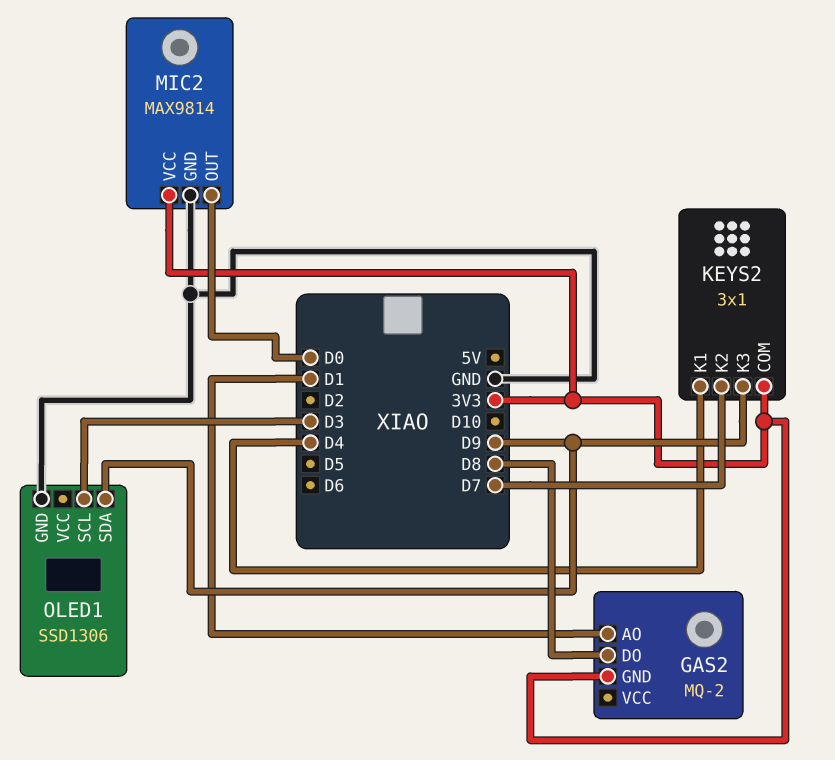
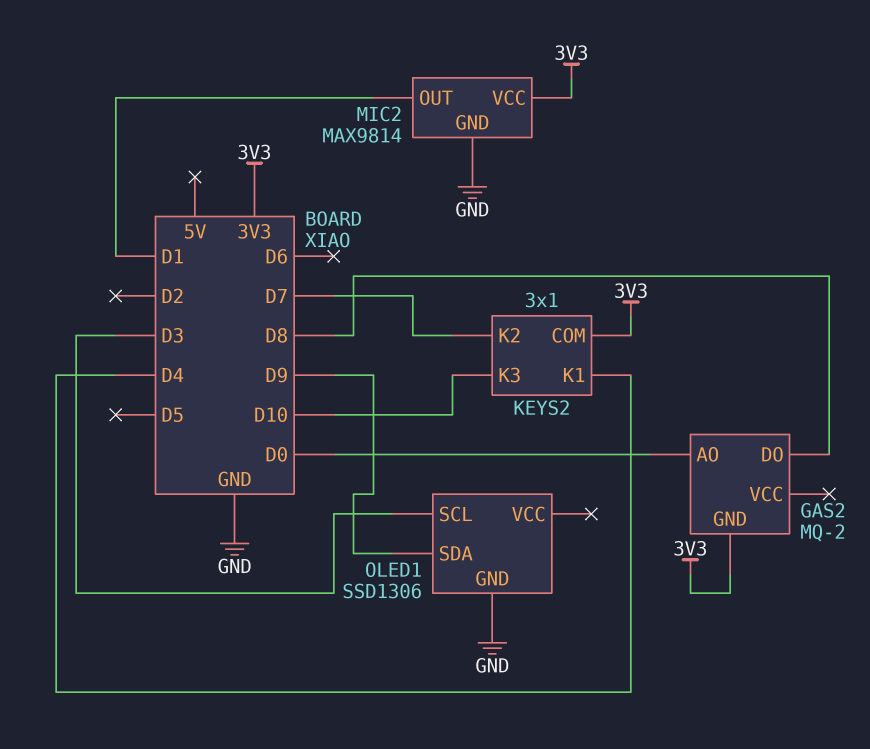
GAS2 pin AO: D1 -> D0
KEYS2 pin K3: D9 -> D10
MIC2 pin OUT: D0 -> D1

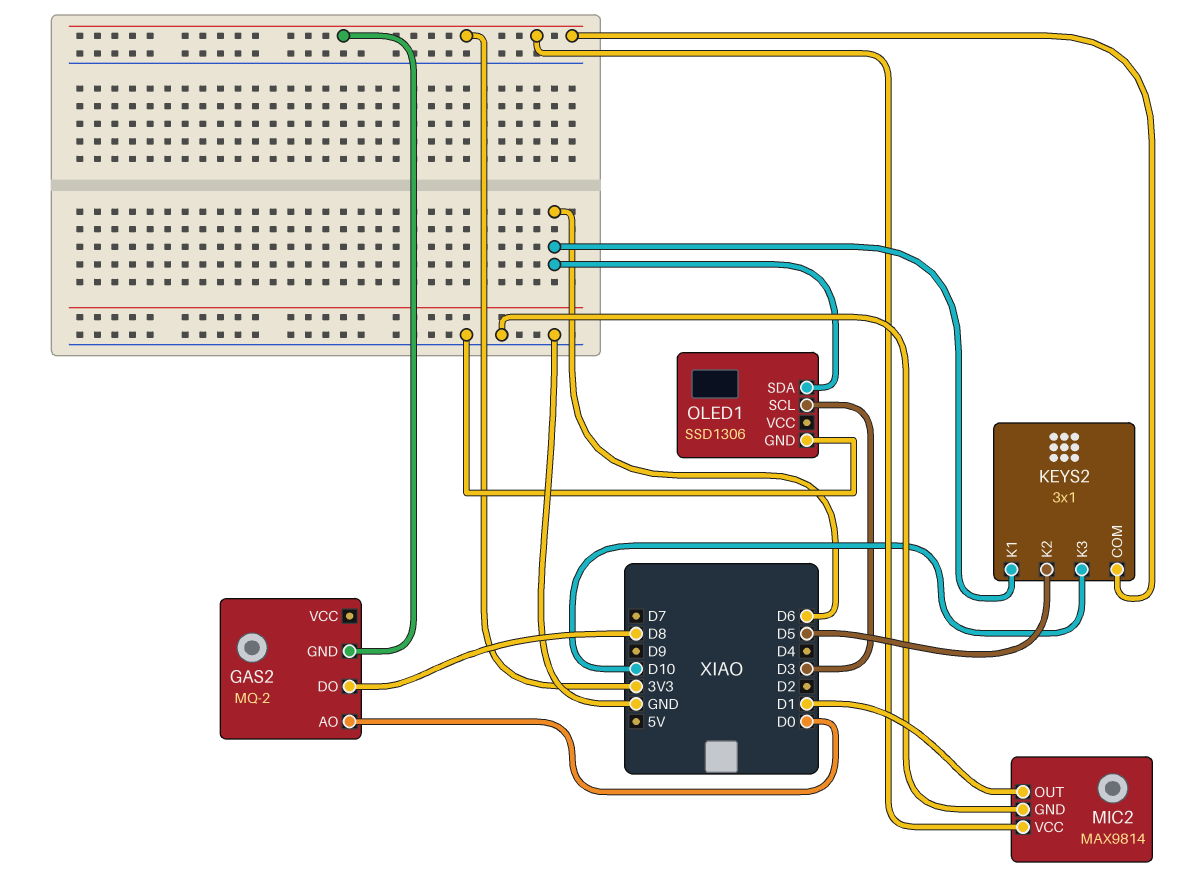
KEYS2 pin K1: D4 -> D6
KEYS2 pin K2: D7 -> D5
OLED1 pin SDA: D9 -> D6

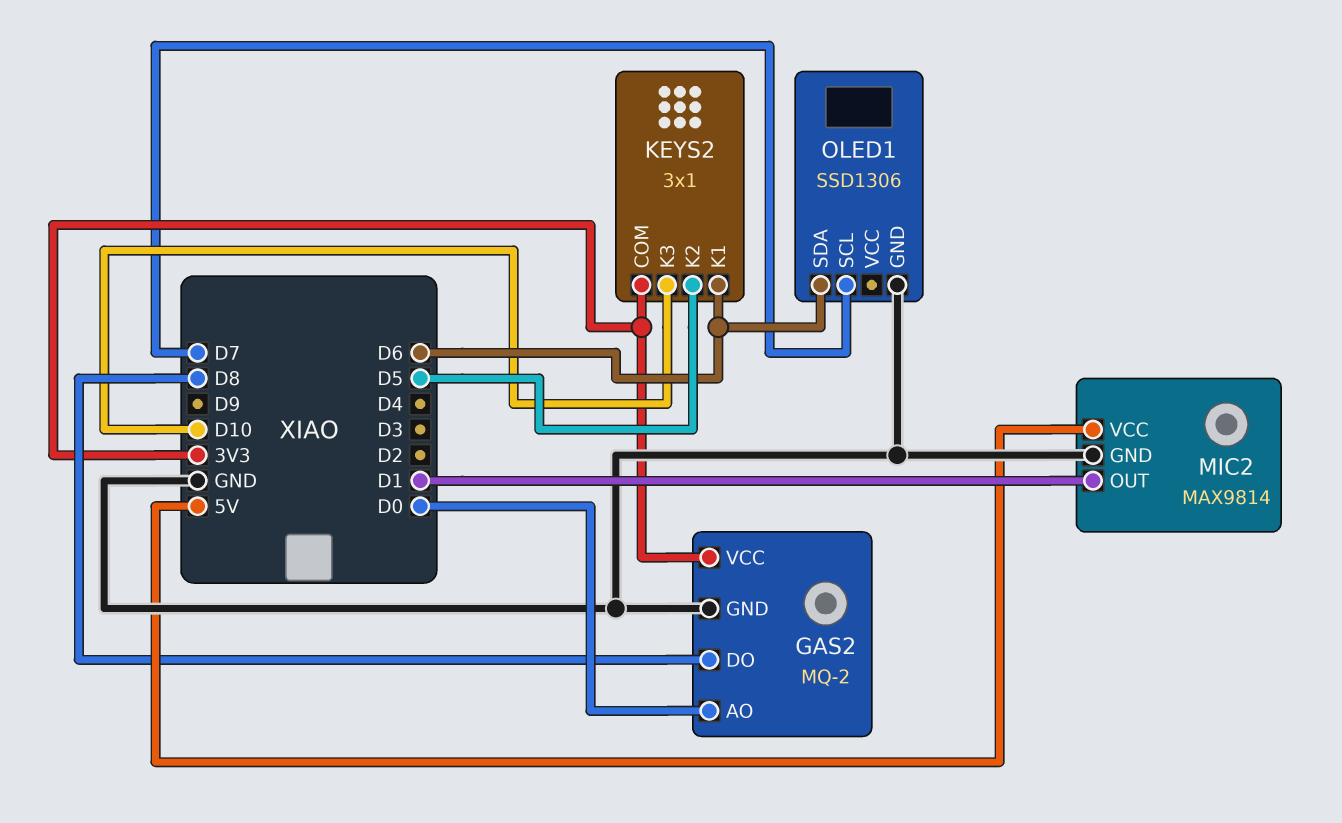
GAS2 pin GND: 3V3 -> GND
GAS2 pin VCC: none -> 3V3
MIC2 pin VCC: 3V3 -> 5V
OLED1 pin SCL: D3 -> D7

